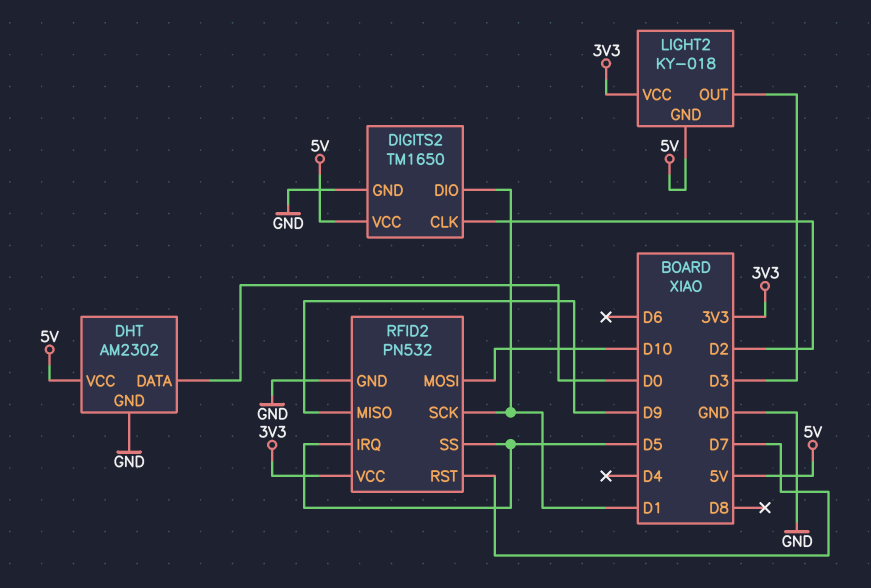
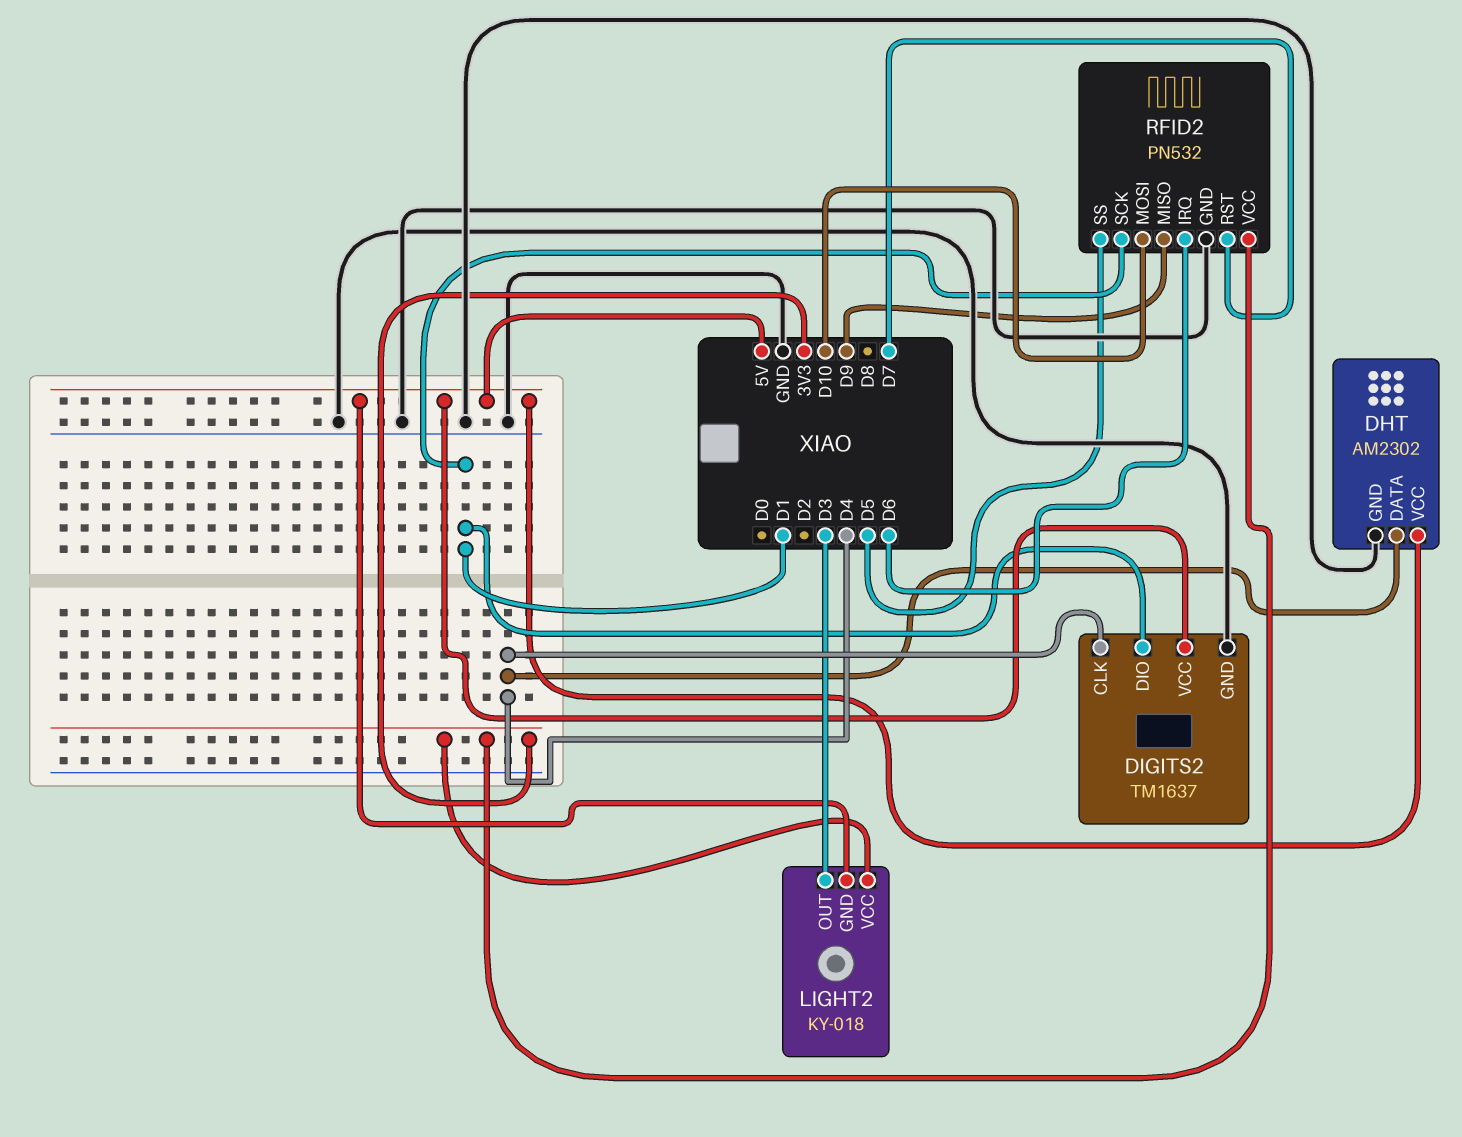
DHT pin DATA: D0 -> D4
DIGITS2: TM1650 -> TM1637
DIGITS2 pin CLK: D2 -> D4
RFID2 pin IRQ: D5 -> D6

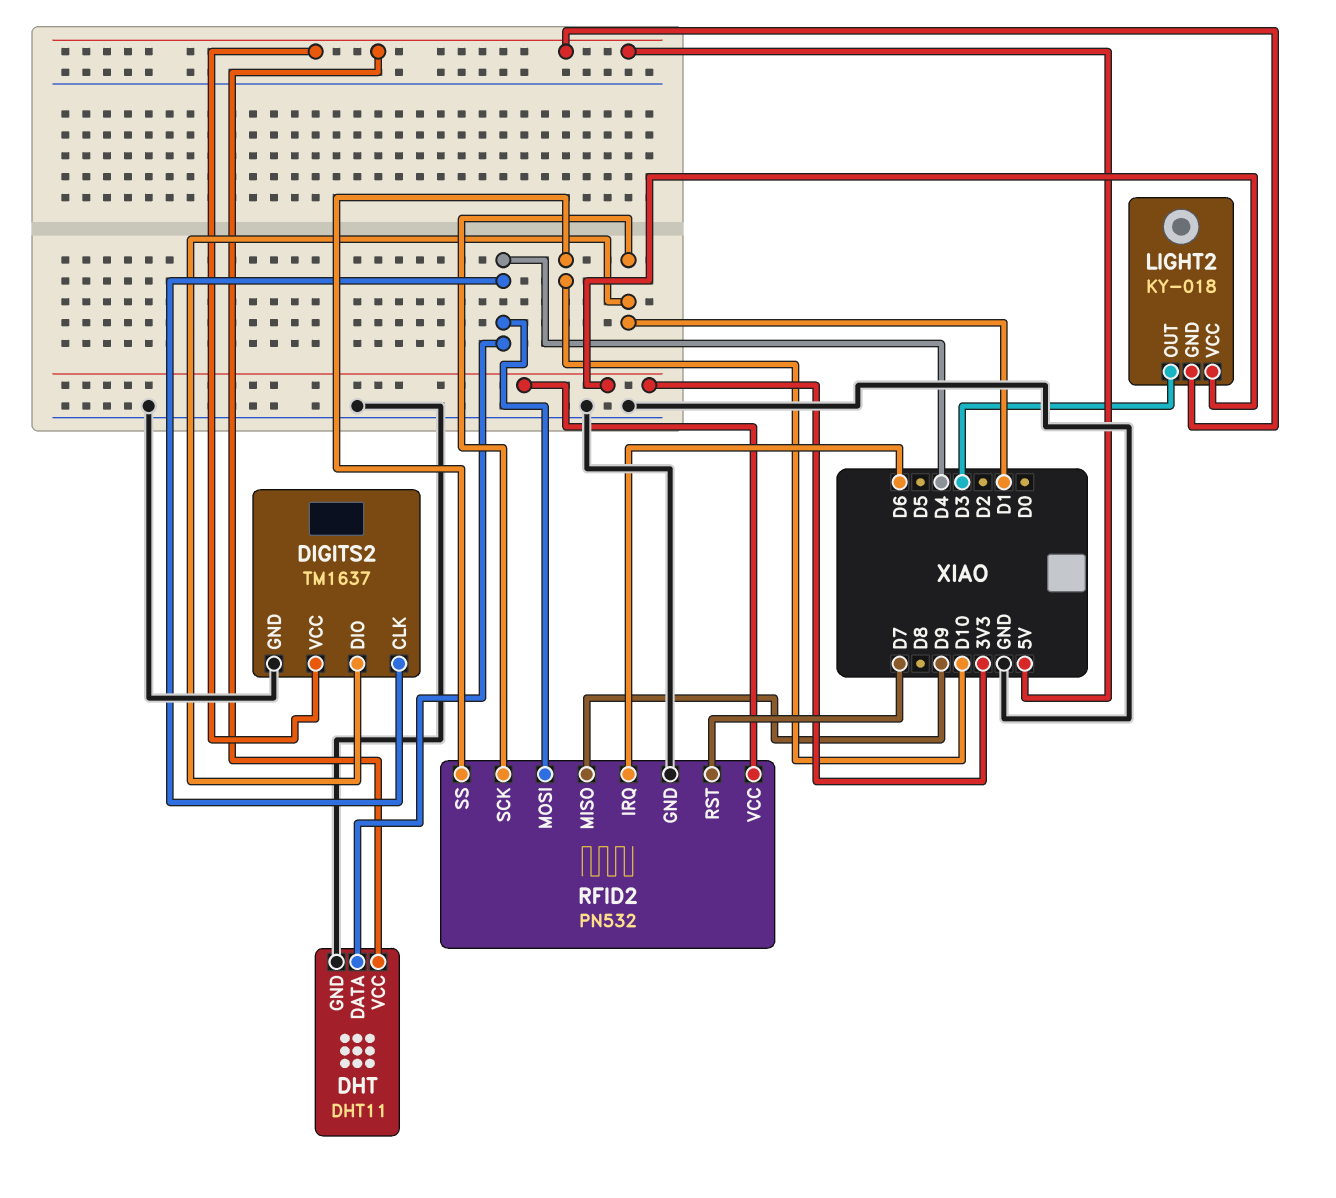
DHT: AM2302 -> DHT11
RFID2 pin MOSI: D10 -> D4
RFID2 pin SS: D5 -> D10

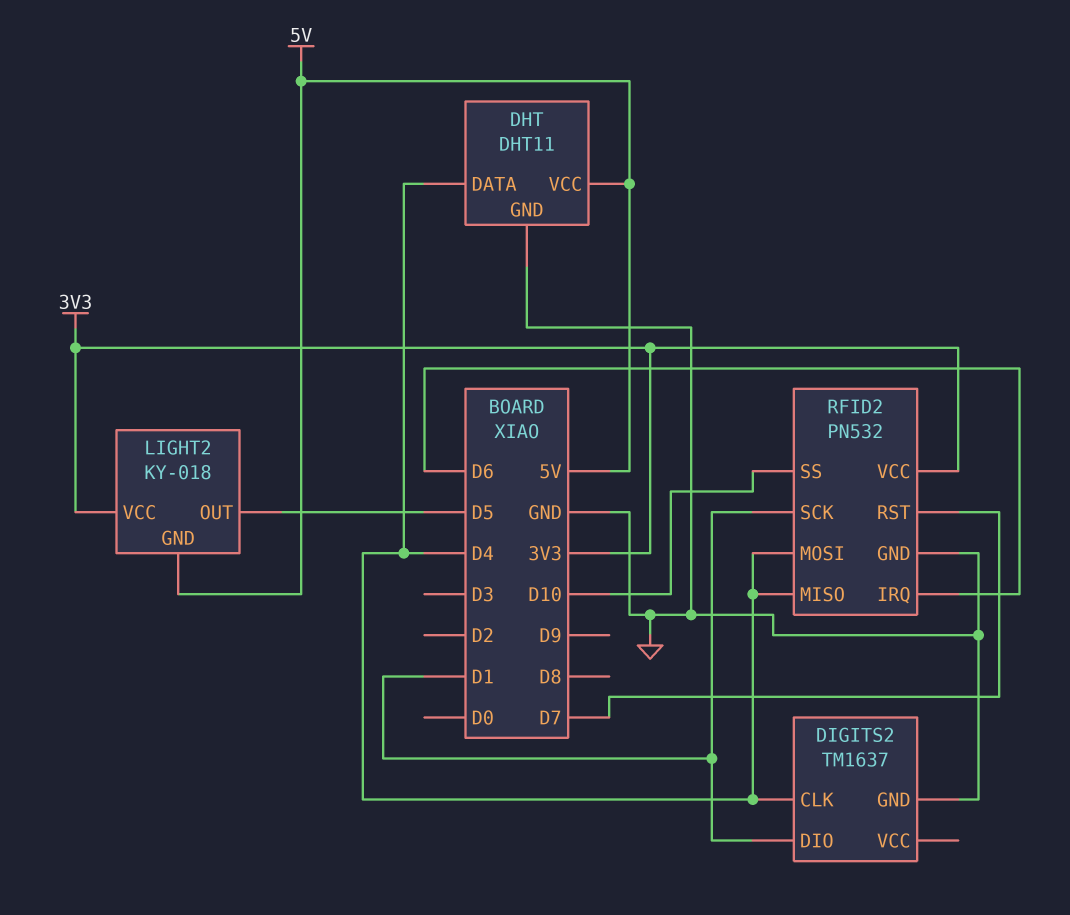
DIGITS2 pin VCC: 5V -> none
LIGHT2 pin OUT: D3 -> D5
RFID2 pin MISO: D9 -> D4

